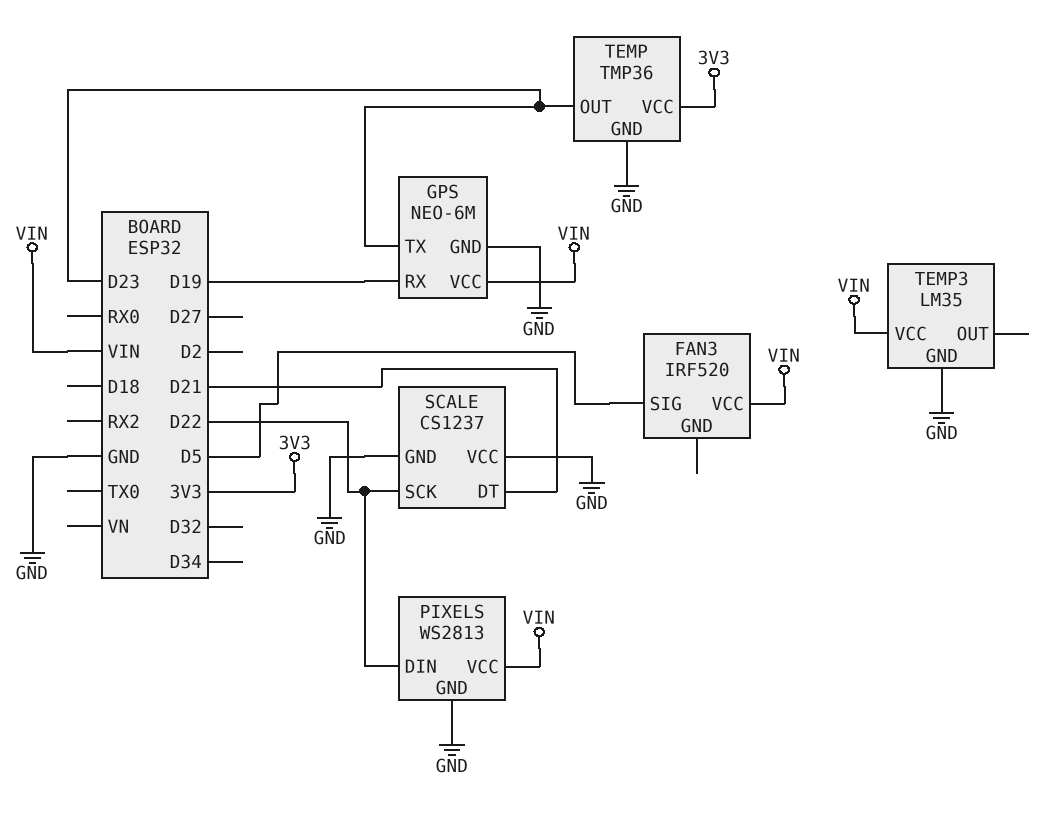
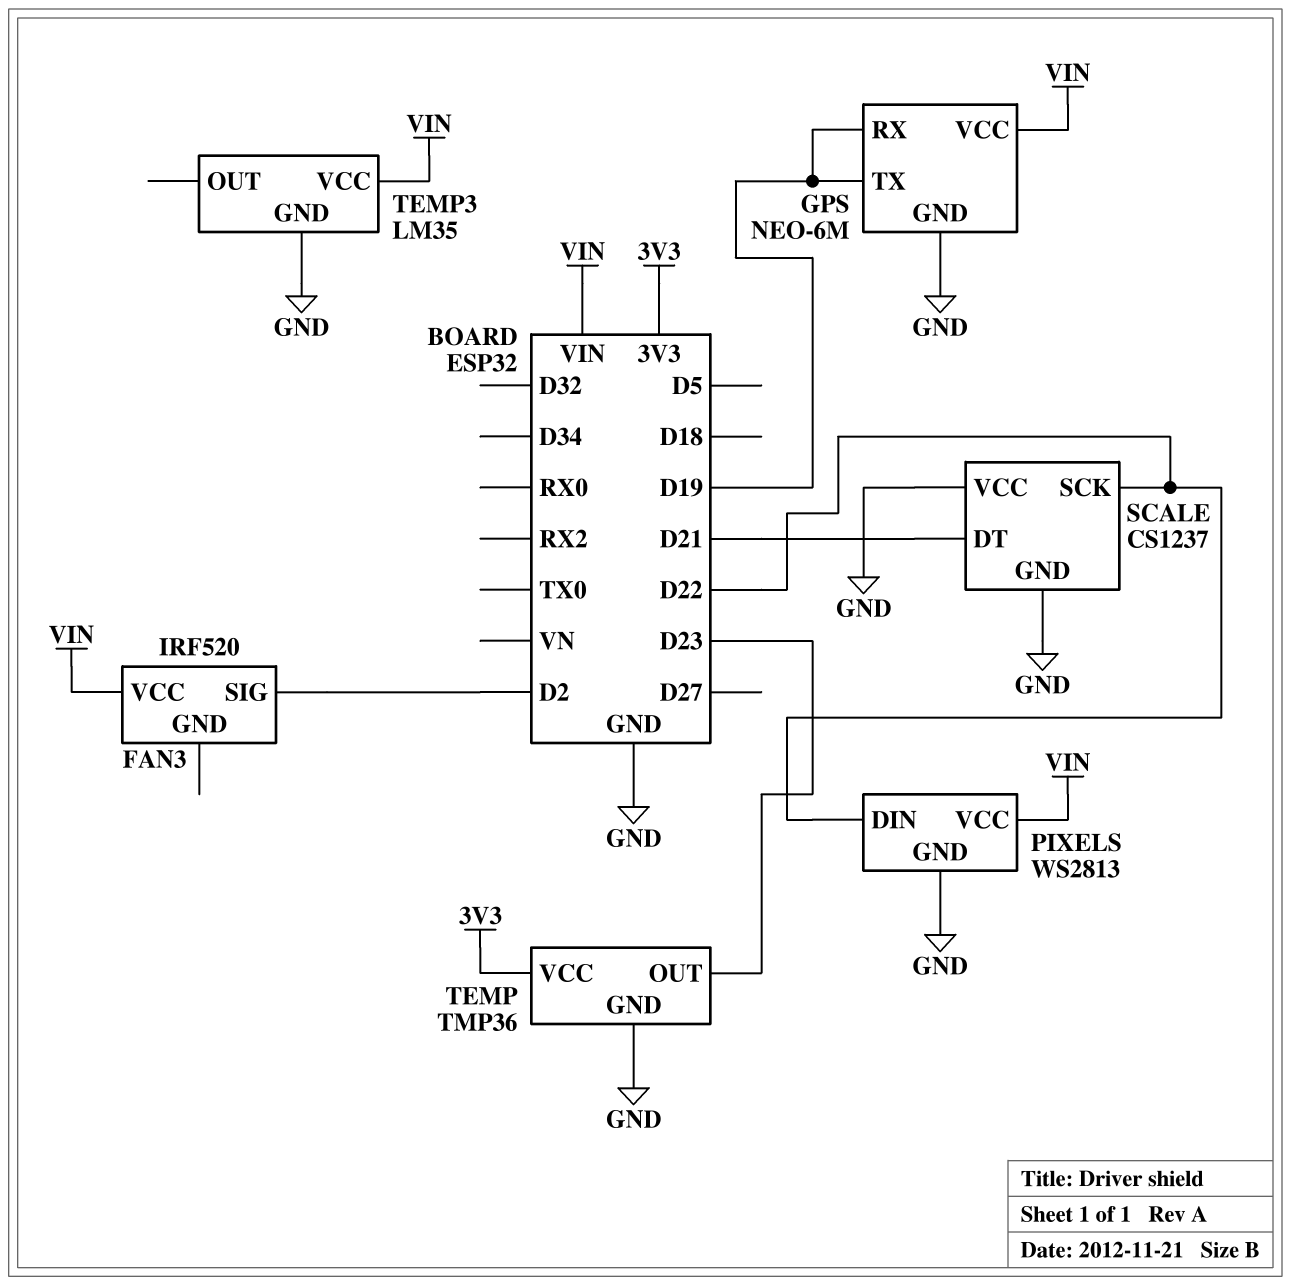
FAN3 pin SIG: D5 -> D2
GPS pin TX: D23 -> D19

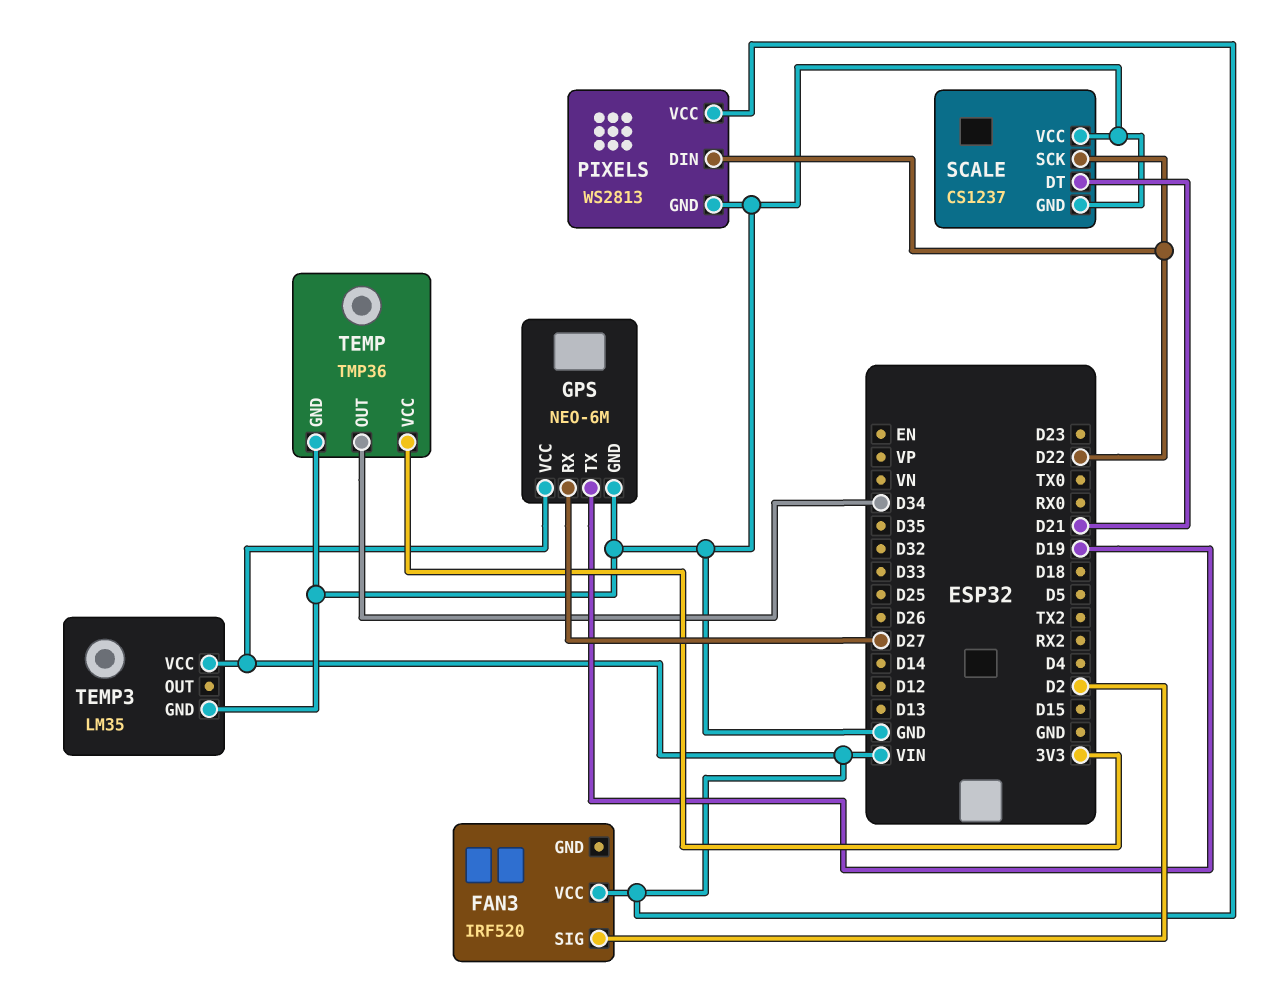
GPS pin RX: D19 -> D27
TEMP pin OUT: D23 -> D34

